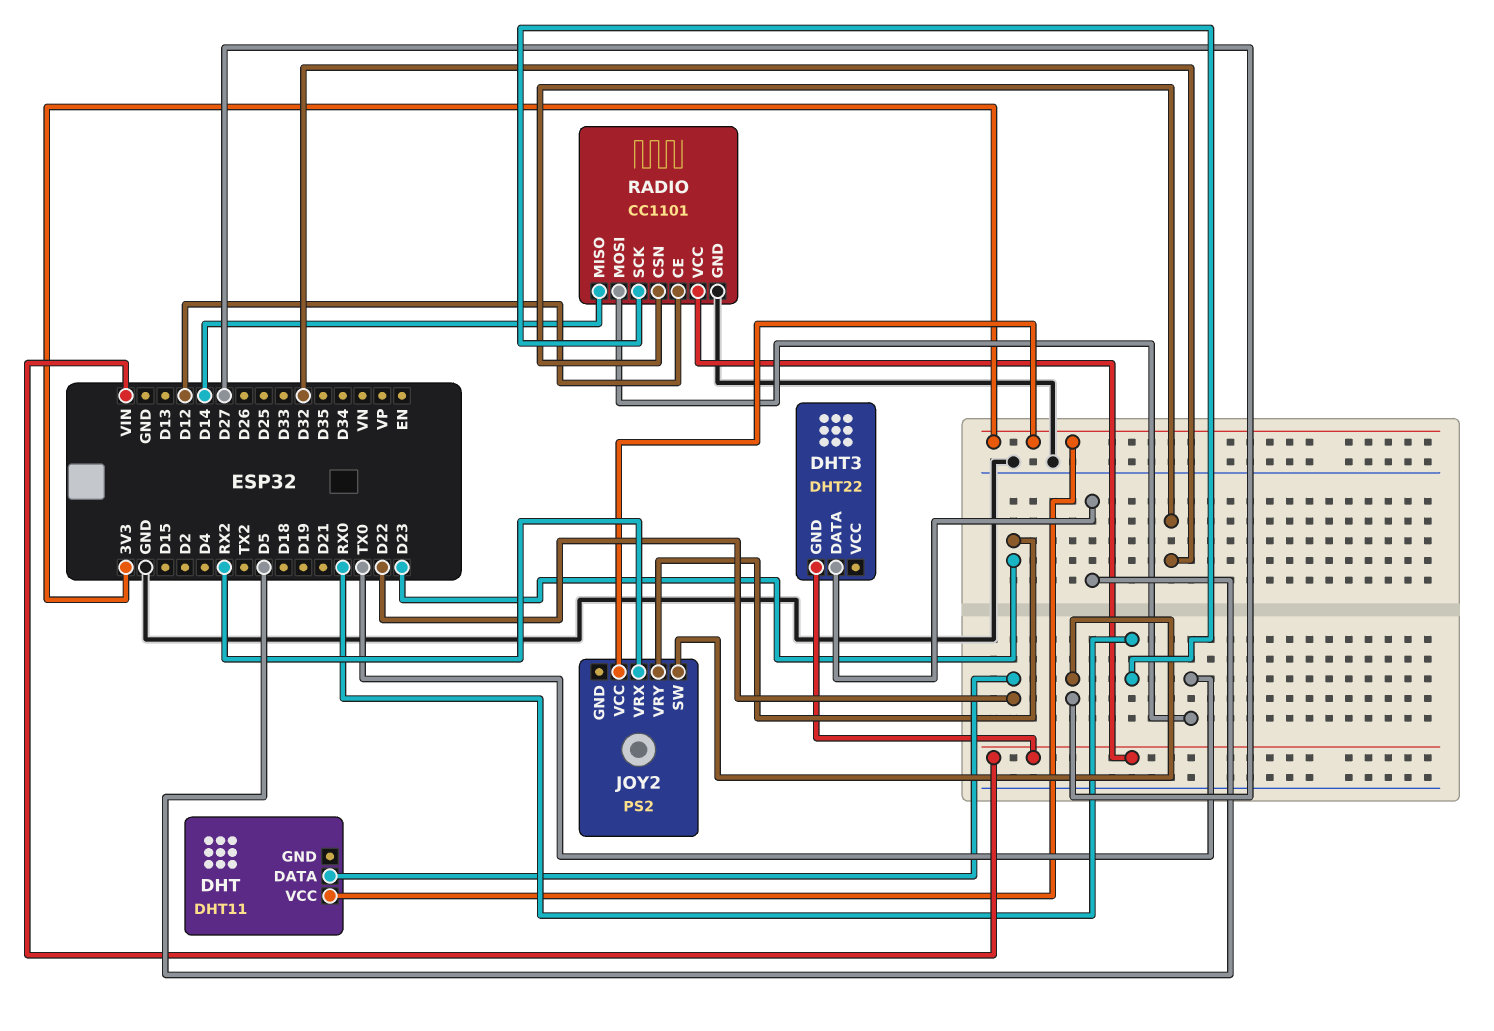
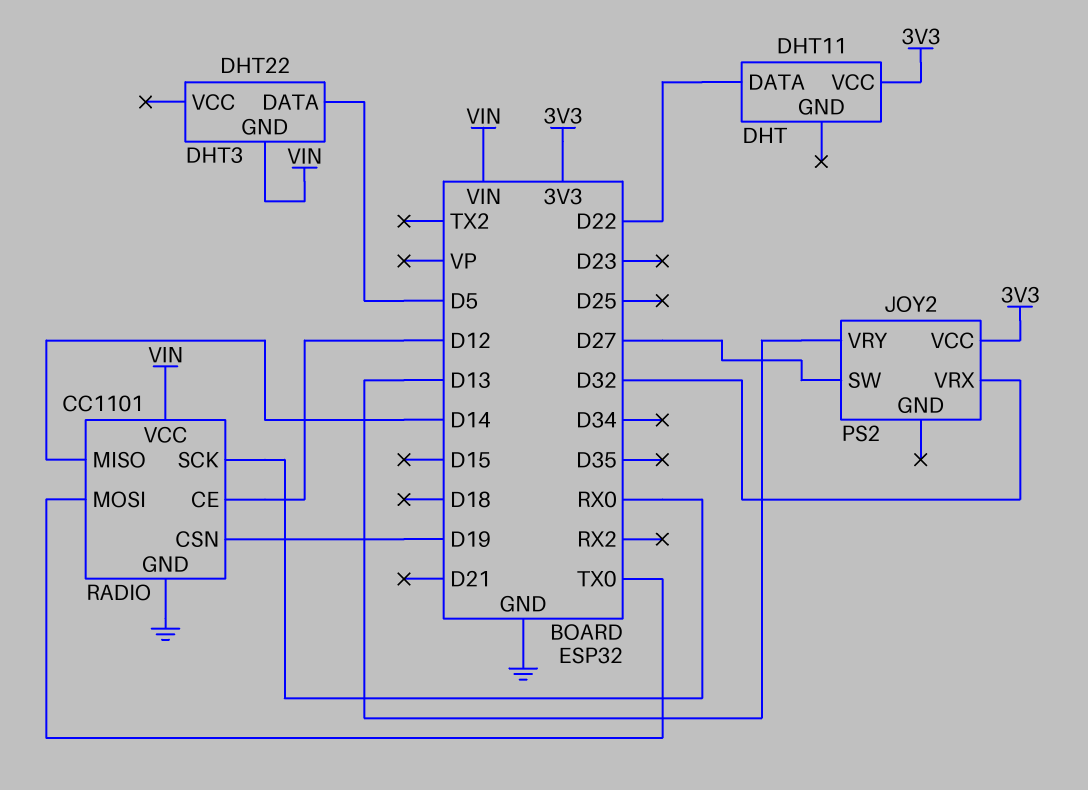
JOY2 pin VRX: RX2 -> D32
JOY2 pin VRY: D23 -> D13
RADIO pin CSN: D32 -> D19

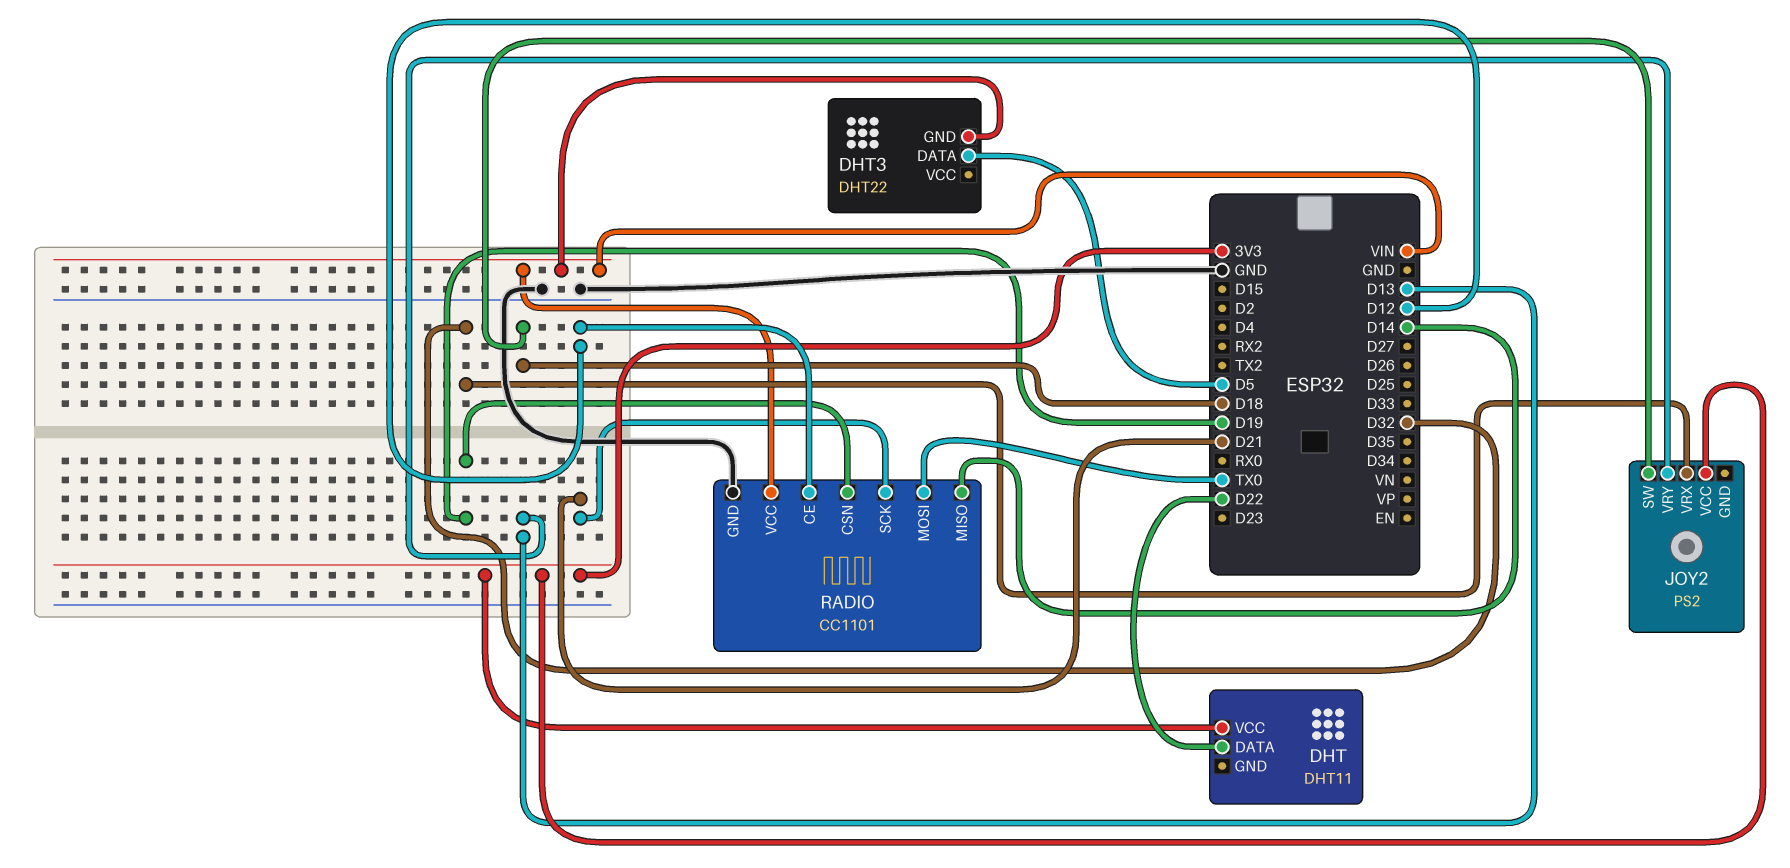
JOY2 pin SW: D27 -> D18
RADIO pin SCK: RX0 -> D21

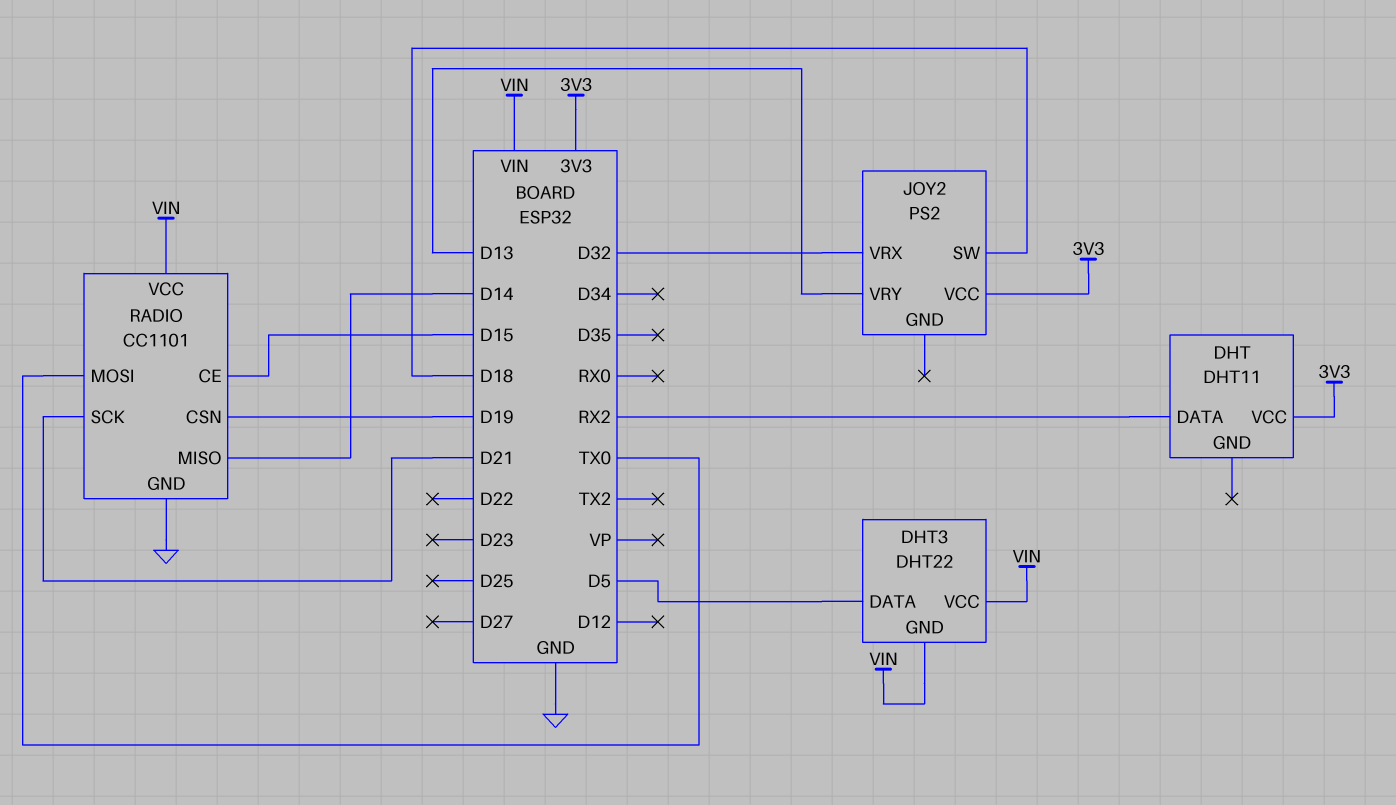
DHT pin DATA: D22 -> RX2
DHT3 pin VCC: none -> VIN
RADIO pin CE: D12 -> D15

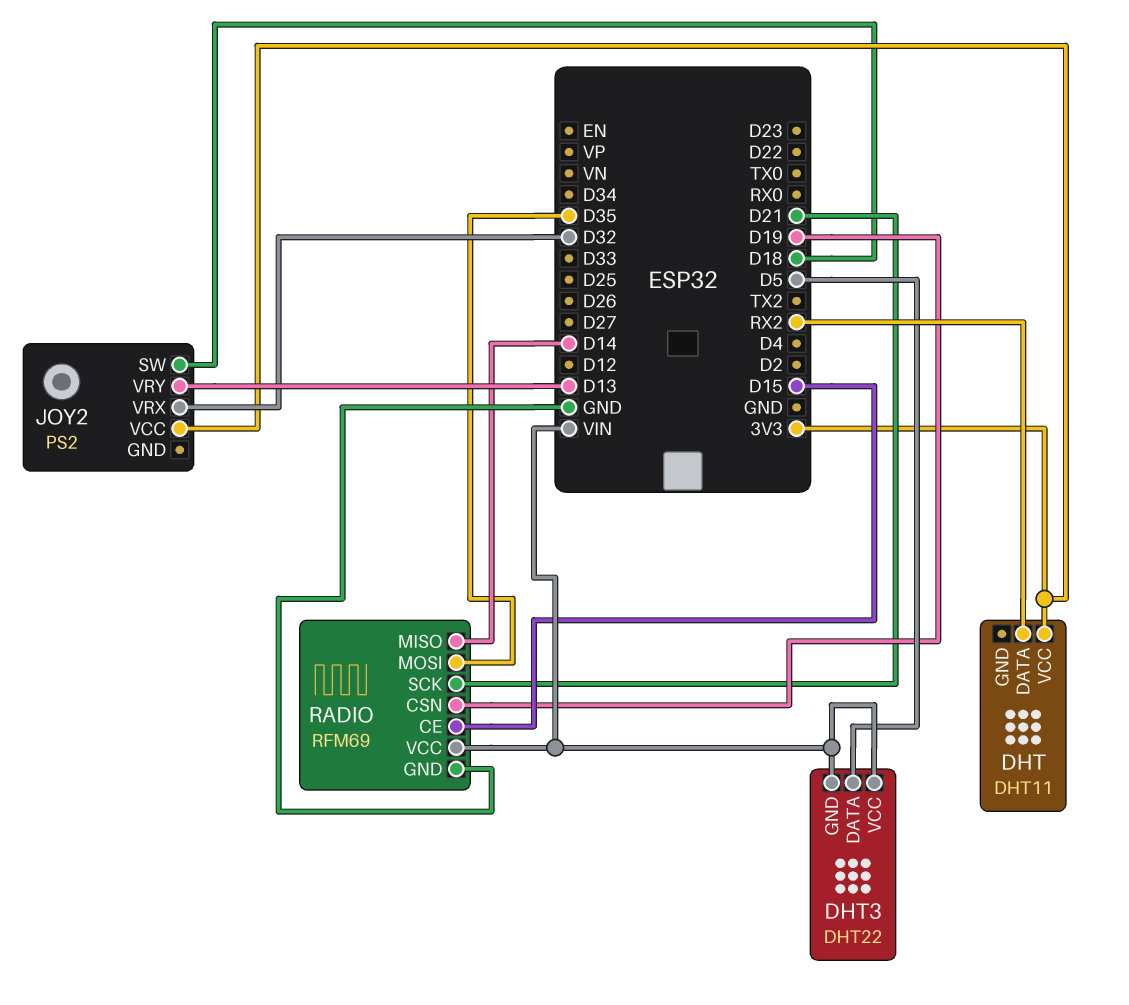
RADIO: CC1101 -> RFM69
RADIO pin MOSI: TX0 -> D35

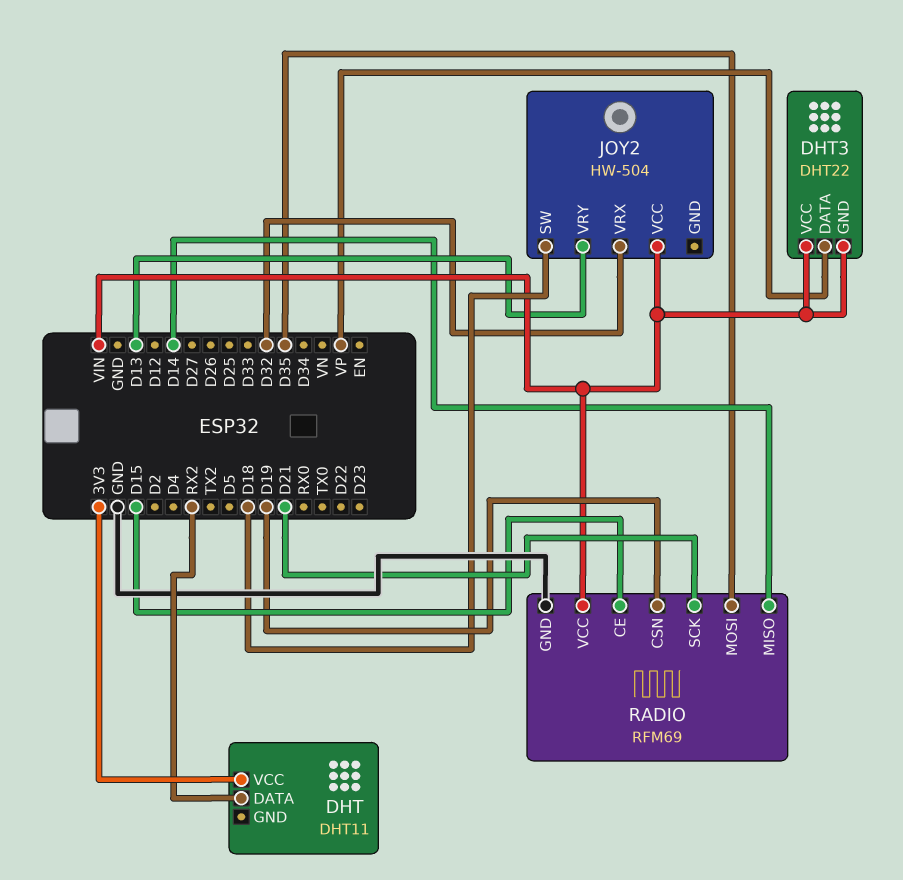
DHT3 pin DATA: D5 -> VP
JOY2: PS2 -> HW-504
JOY2 pin VCC: 3V3 -> VIN

